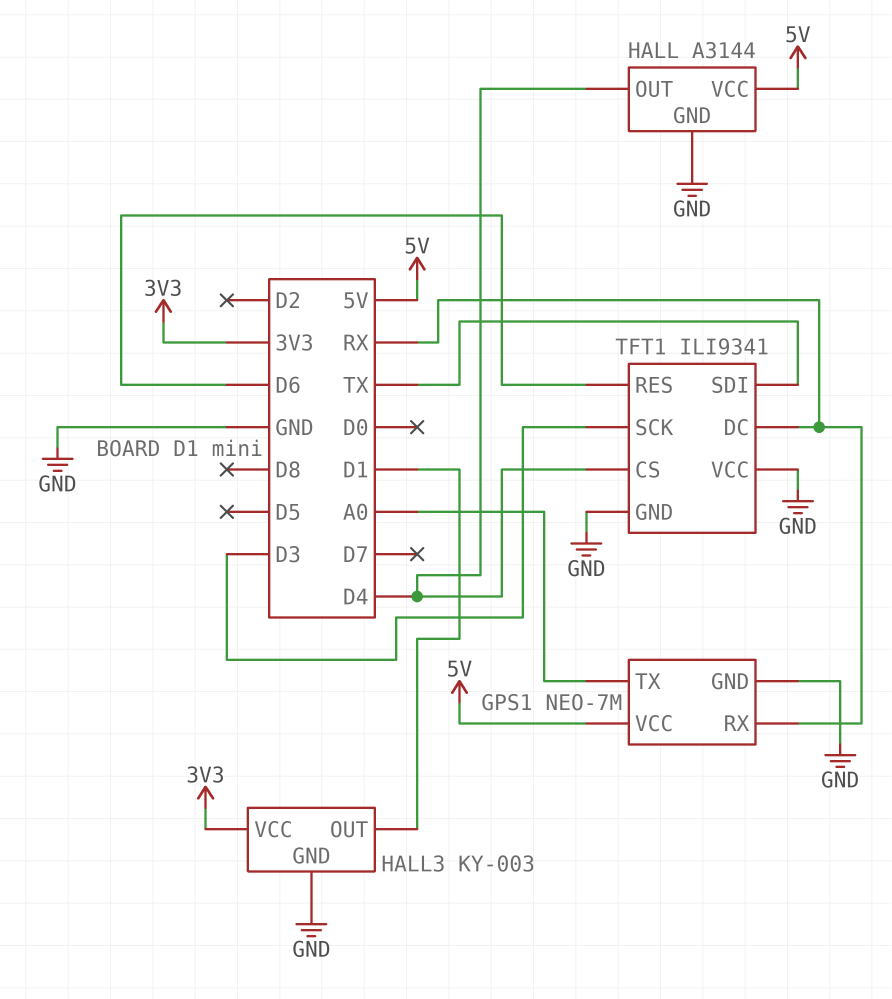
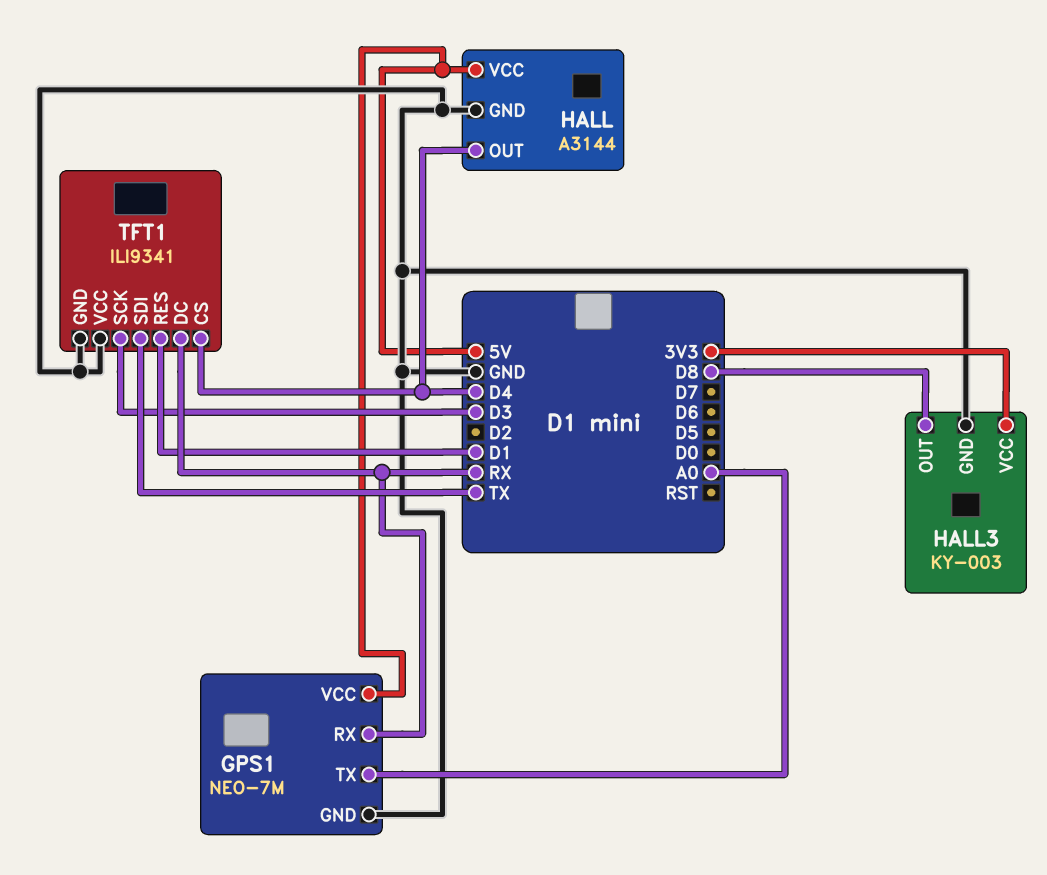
HALL3 pin OUT: D1 -> D8
TFT1 pin RES: D6 -> D1

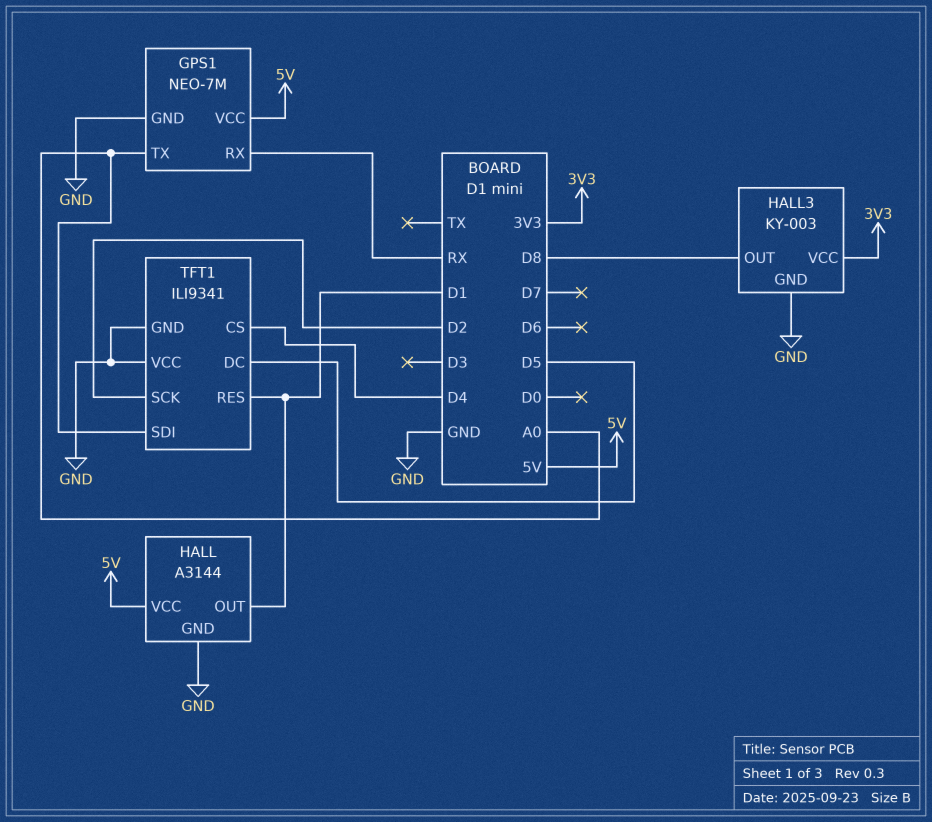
HALL pin OUT: D4 -> D1
TFT1 pin DC: RX -> D5
TFT1 pin SCK: D3 -> D2
TFT1 pin SDI: TX -> A0

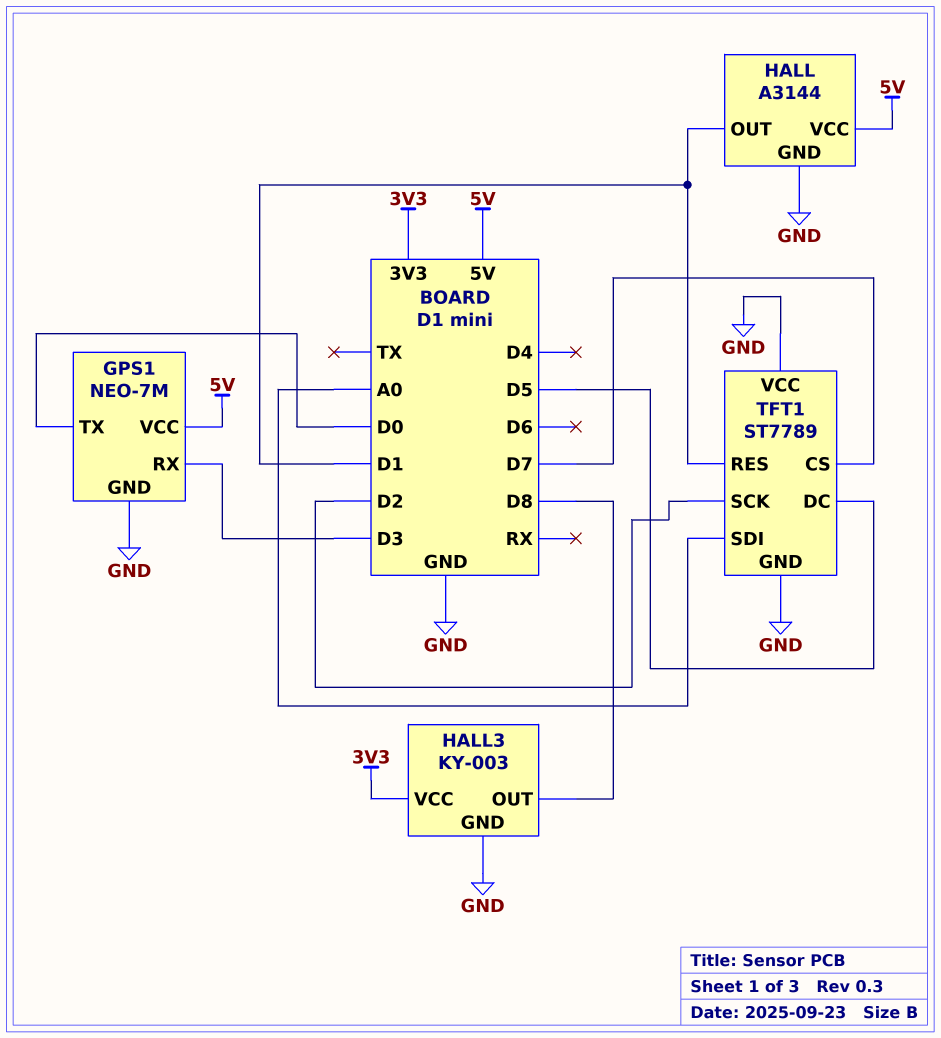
GPS1 pin RX: RX -> D3
GPS1 pin TX: A0 -> D0
TFT1: ILI9341 -> ST7789
TFT1 pin CS: D4 -> D7

